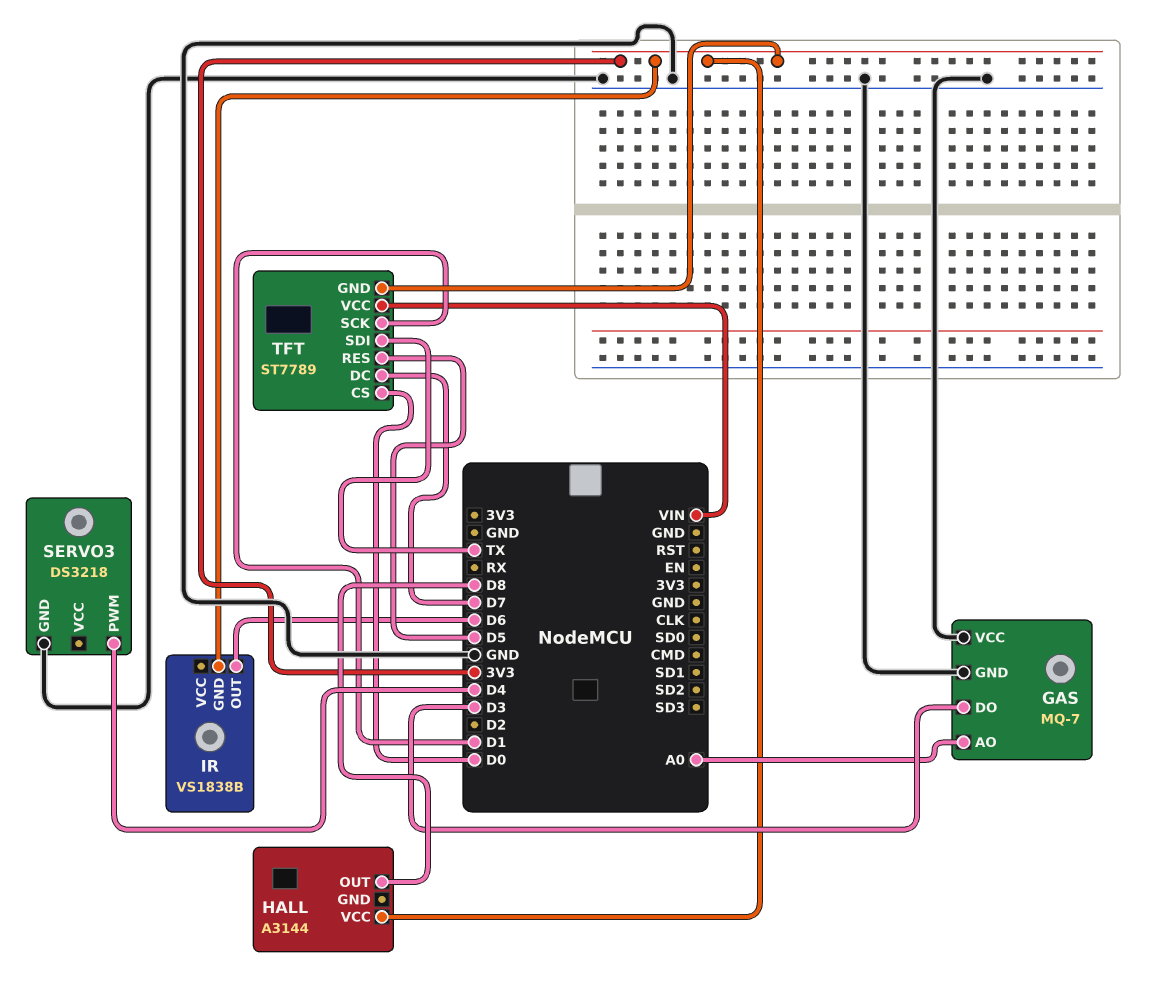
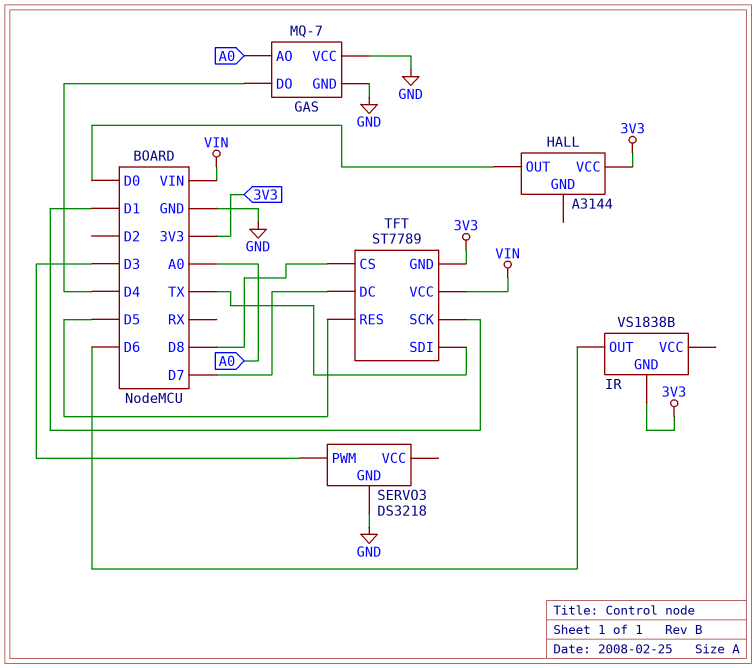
GAS pin DO: D3 -> D4
HALL pin OUT: D8 -> D0
SERVO3 pin PWM: D4 -> D3
TFT pin CS: D0 -> D8

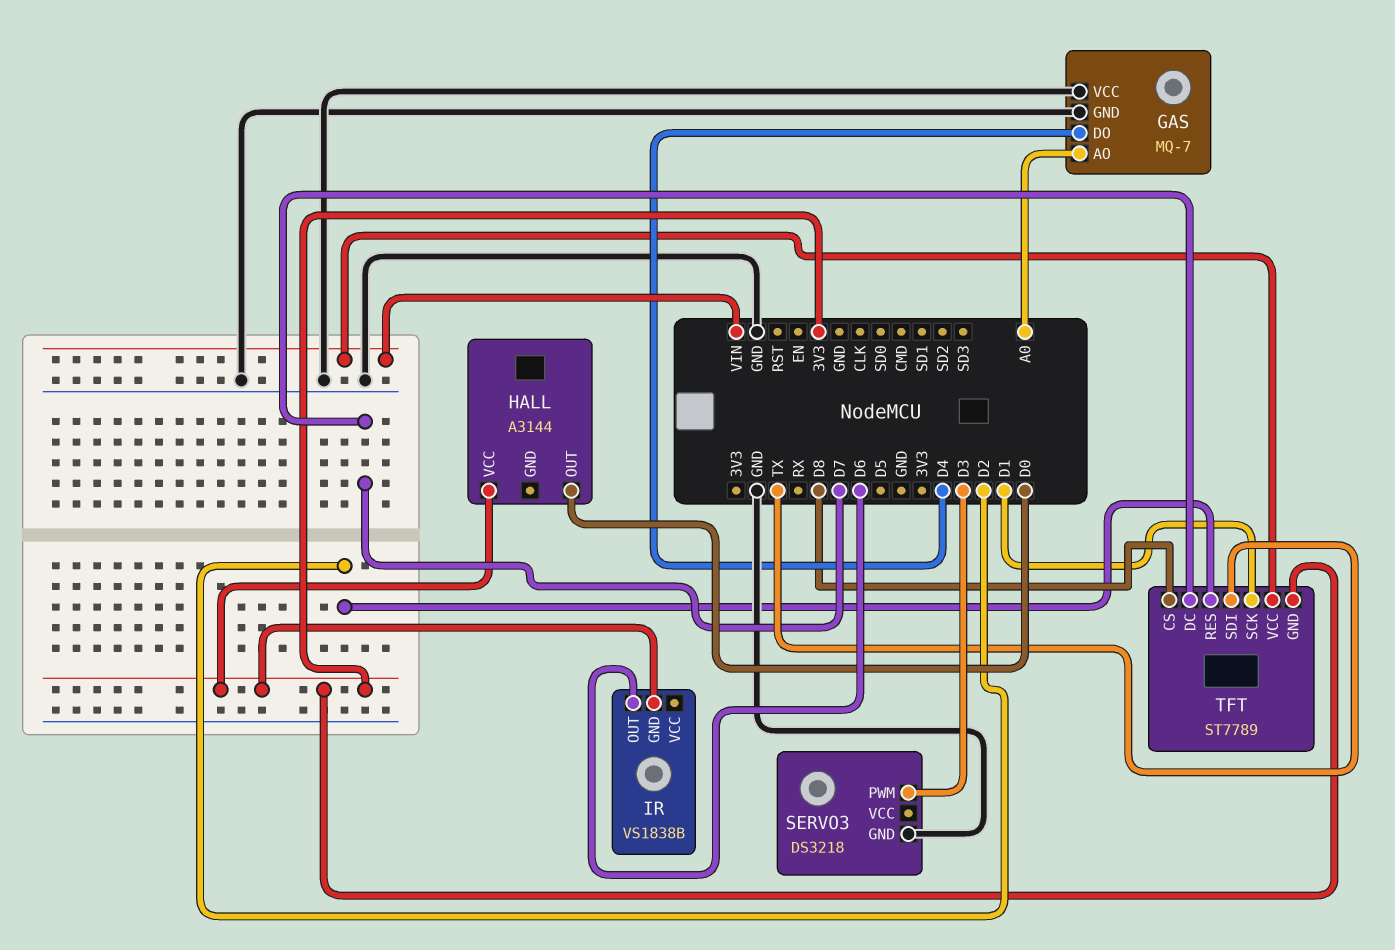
TFT pin RES: D5 -> D2

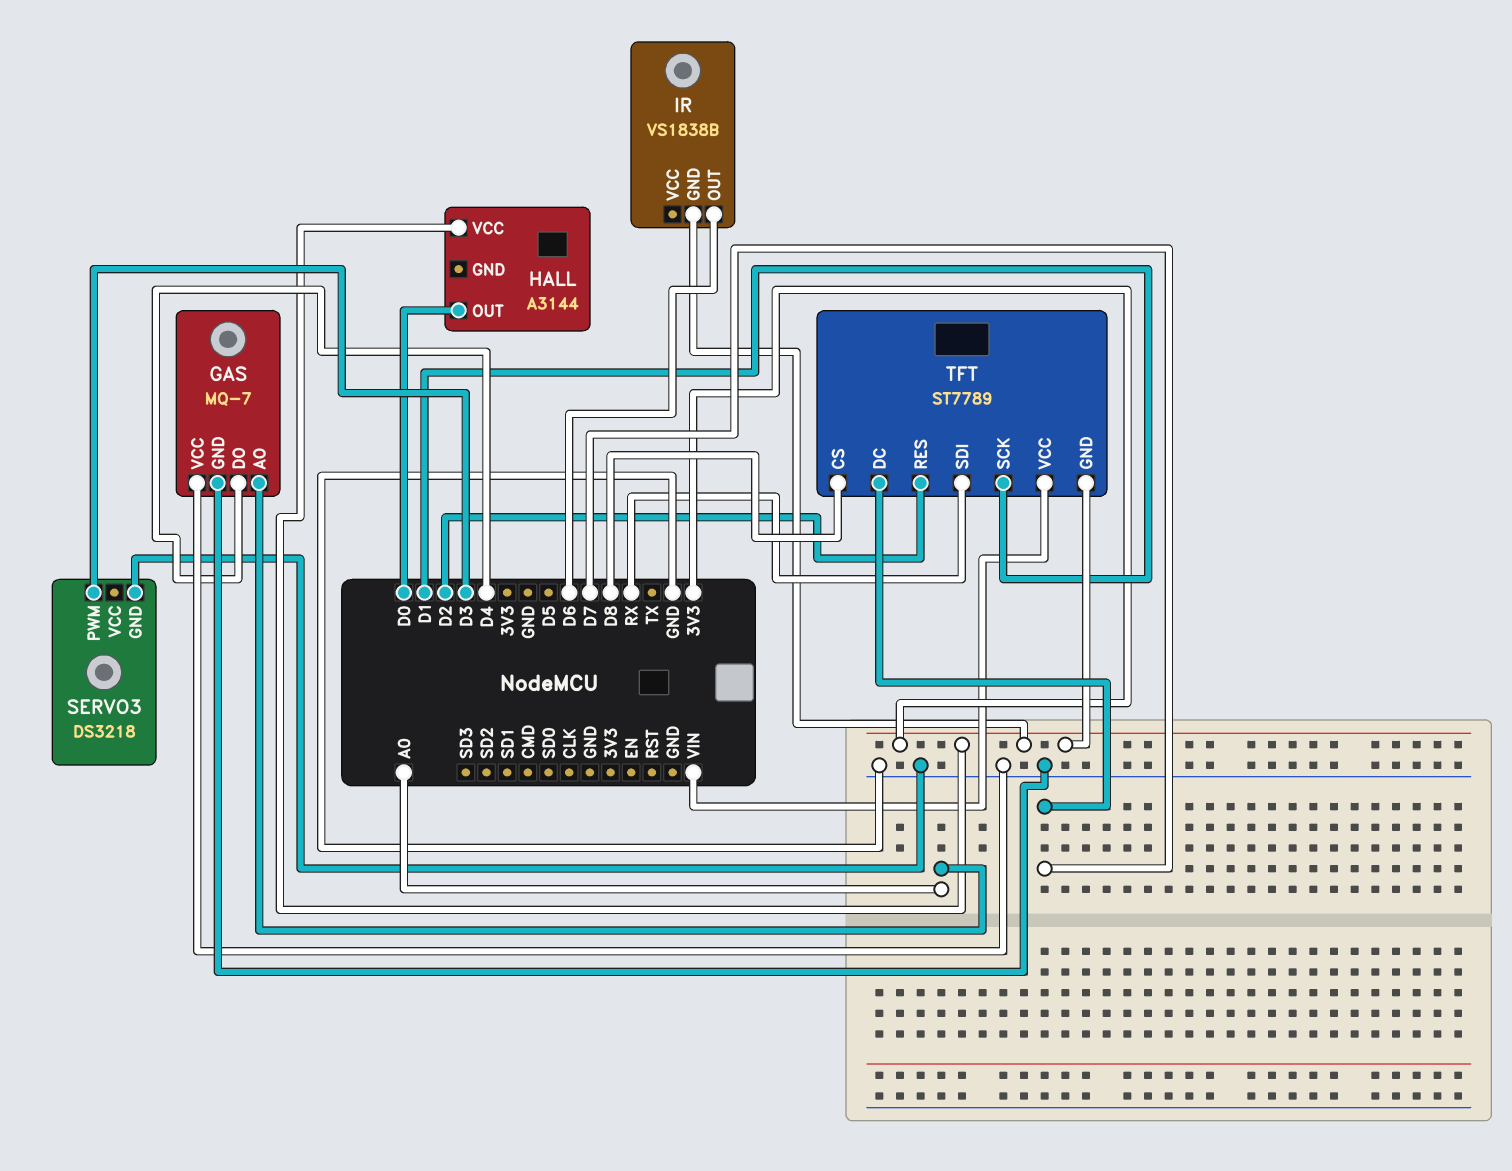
TFT pin SDI: TX -> RX

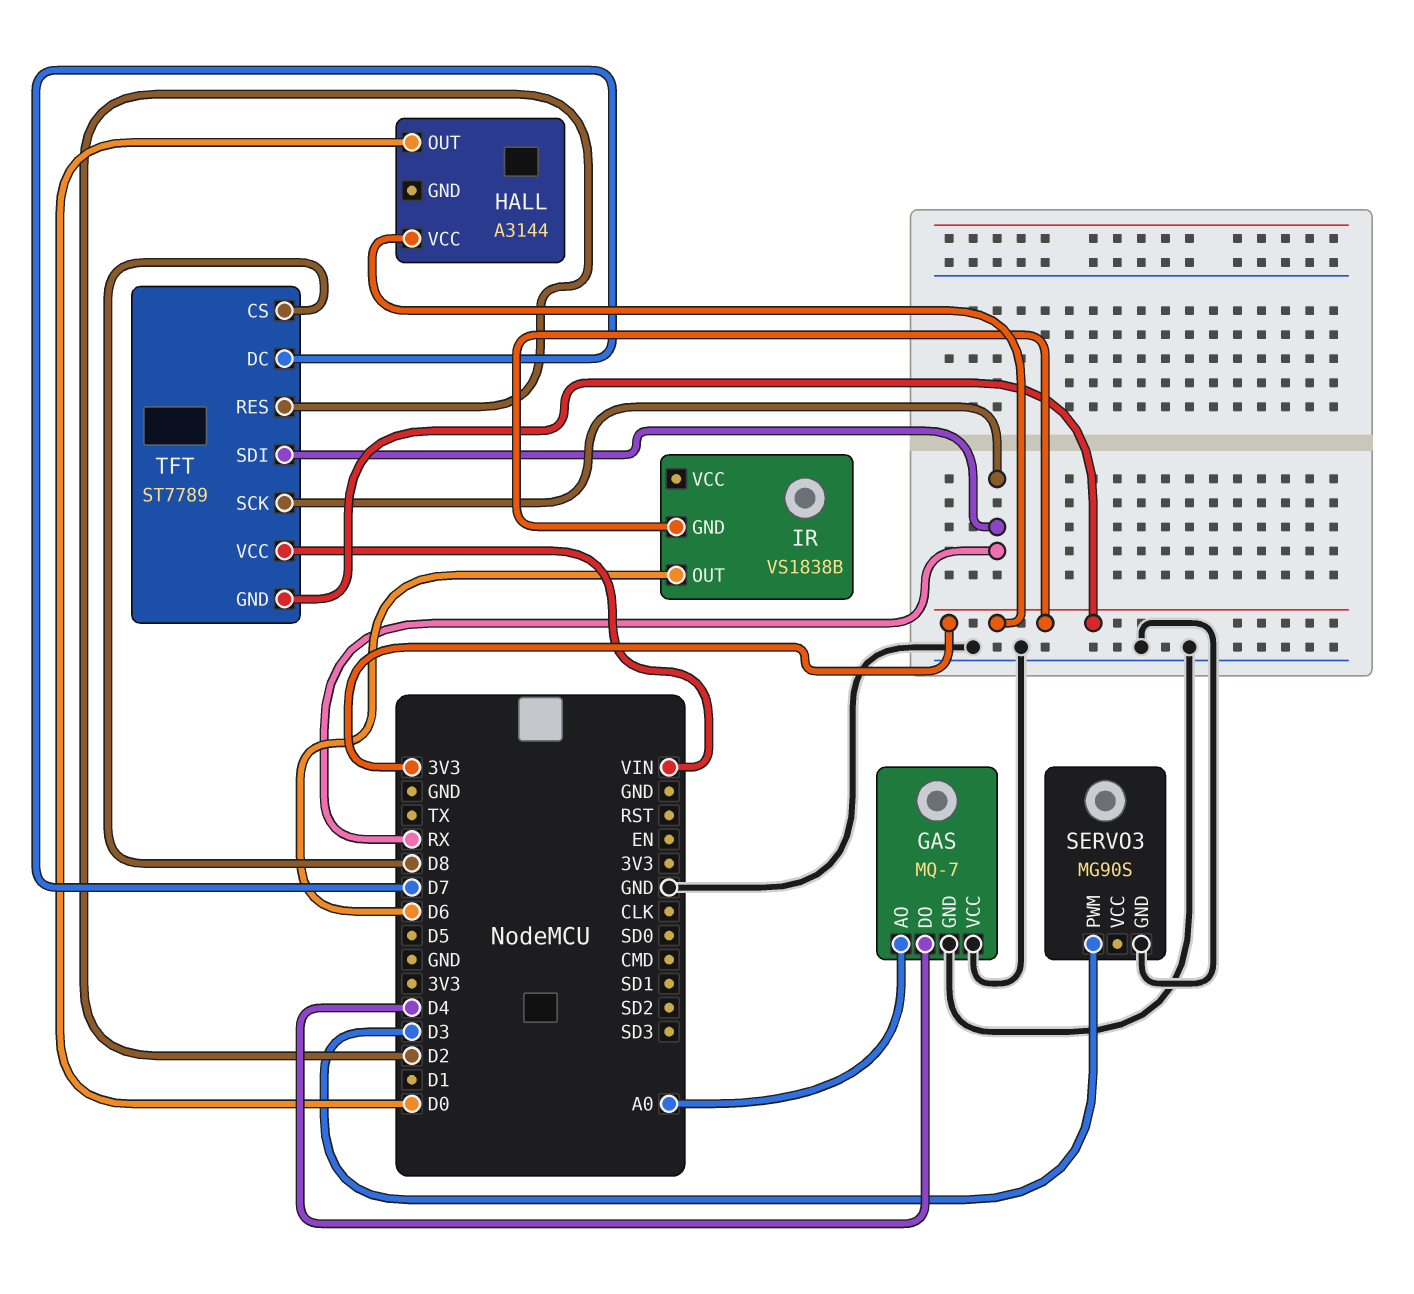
SERVO3: DS3218 -> MG90S
TFT pin SCK: D1 -> RX

